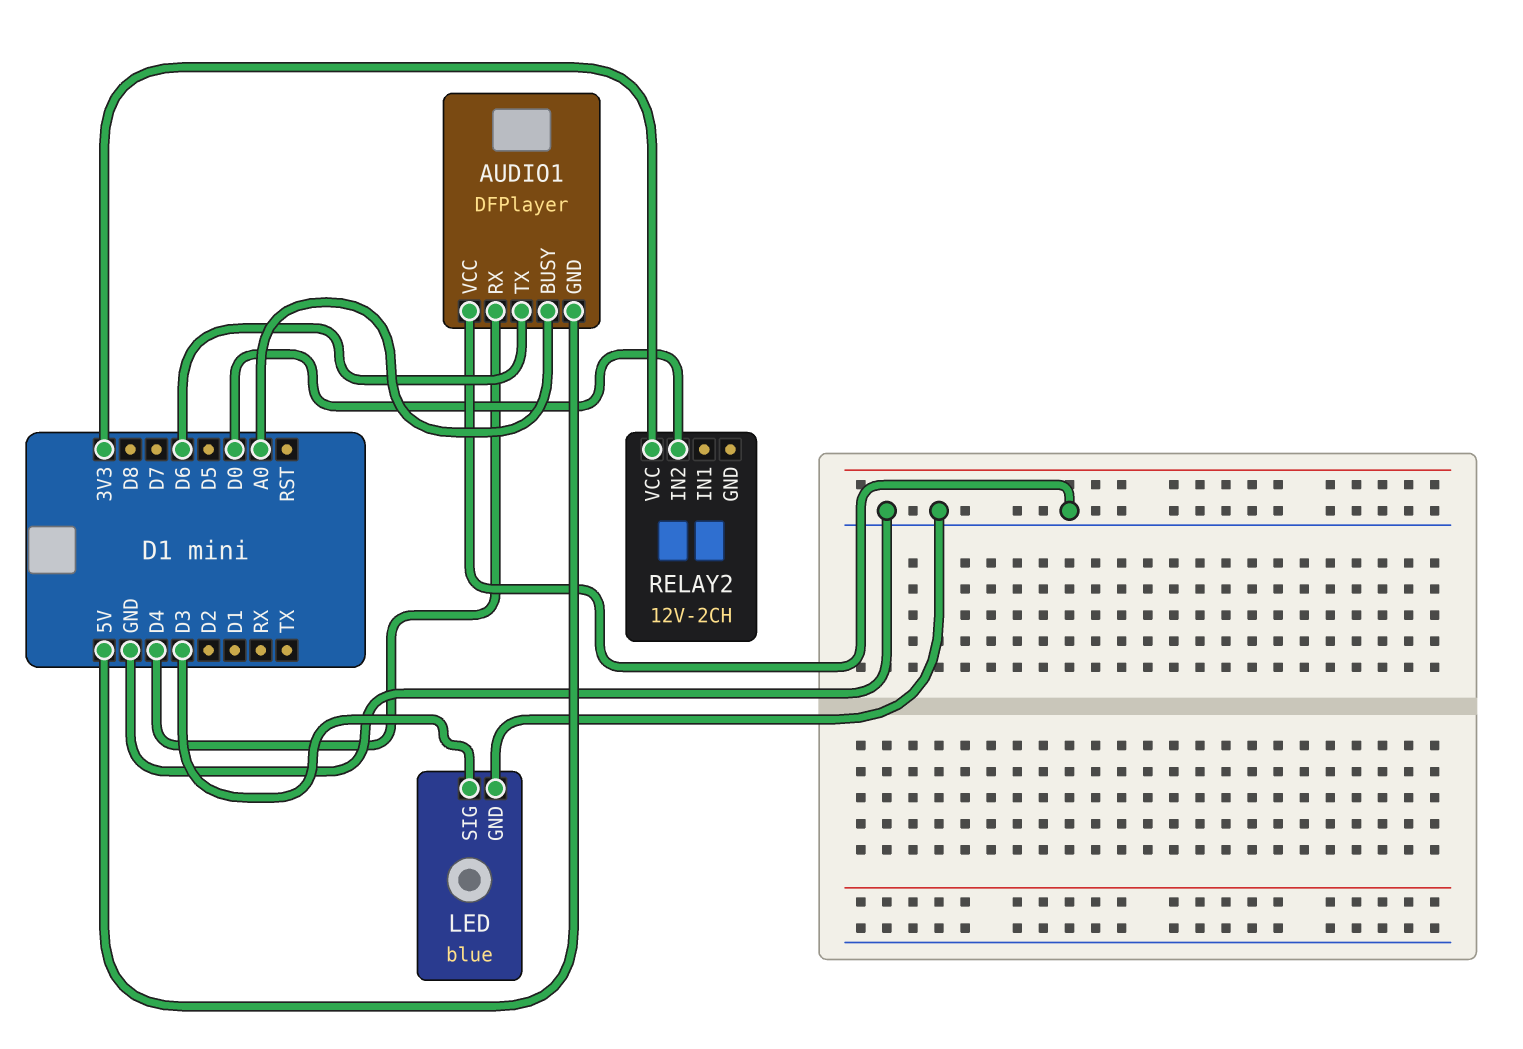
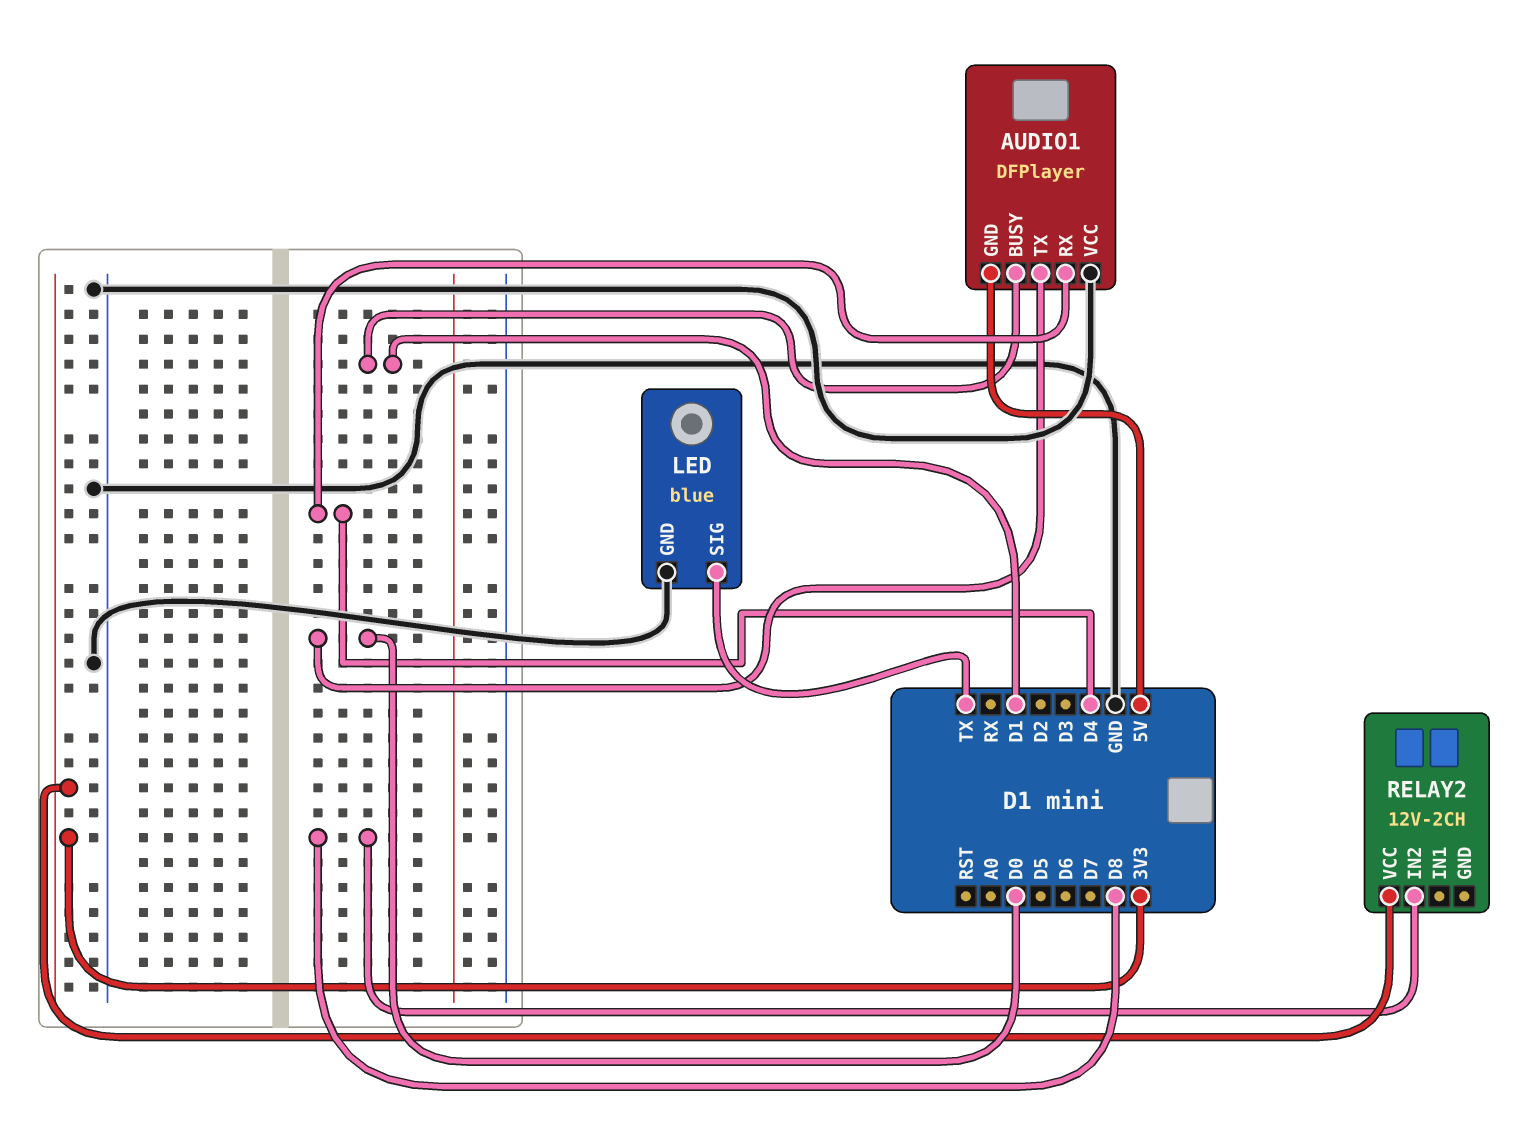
AUDIO1 pin BUSY: A0 -> D1
AUDIO1 pin TX: D6 -> D0
LED pin SIG: D3 -> TX
RELAY2 pin IN2: D0 -> D8

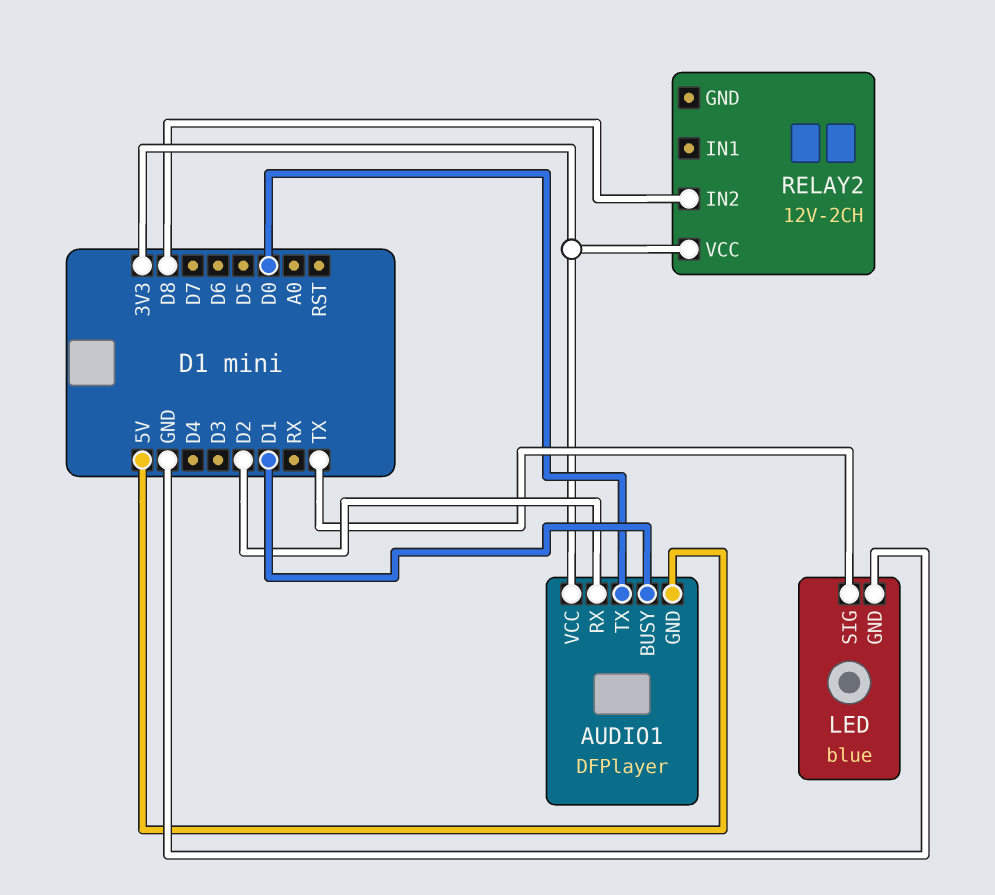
AUDIO1 pin RX: D4 -> D2
AUDIO1 pin VCC: GND -> 3V3

